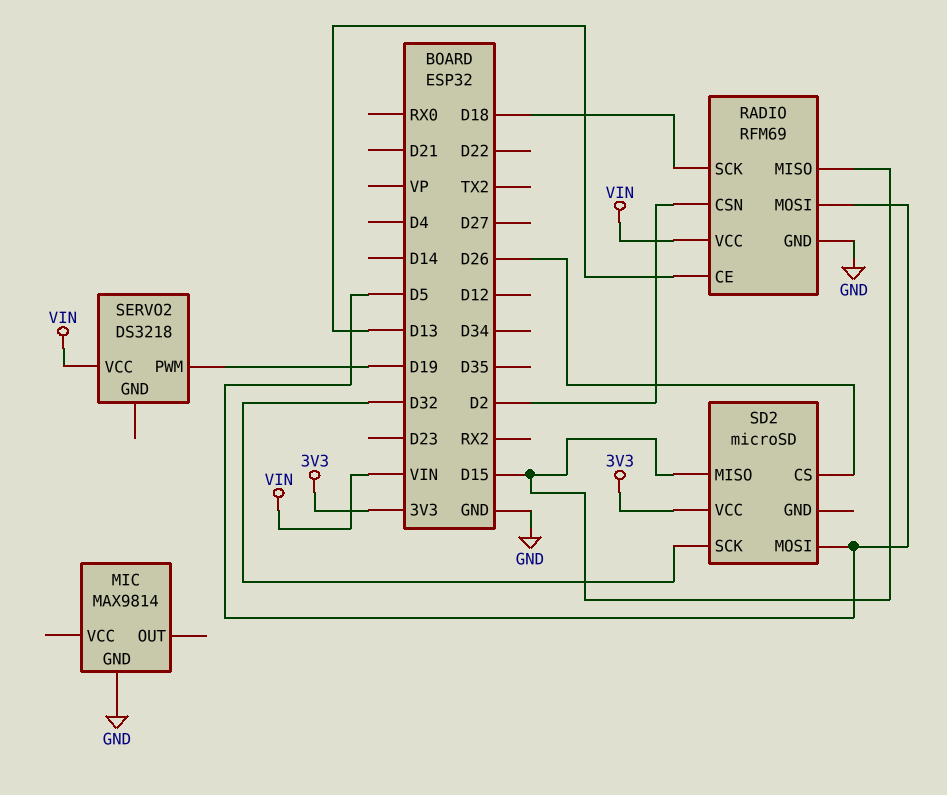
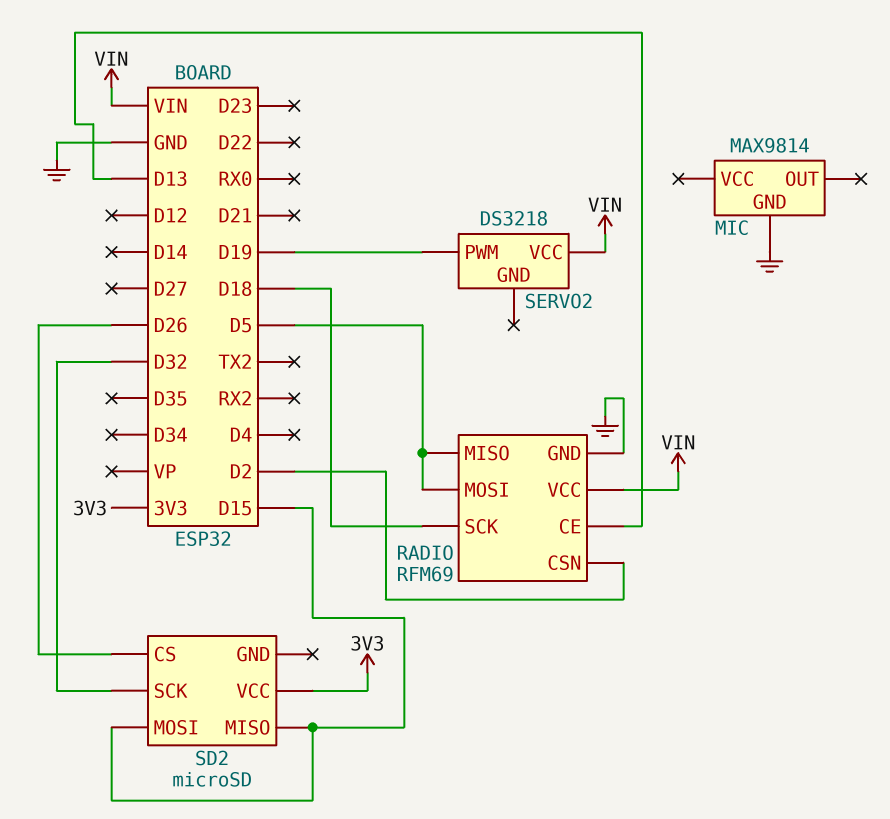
RADIO pin MISO: D15 -> D5
SD2 pin MOSI: D5 -> D15

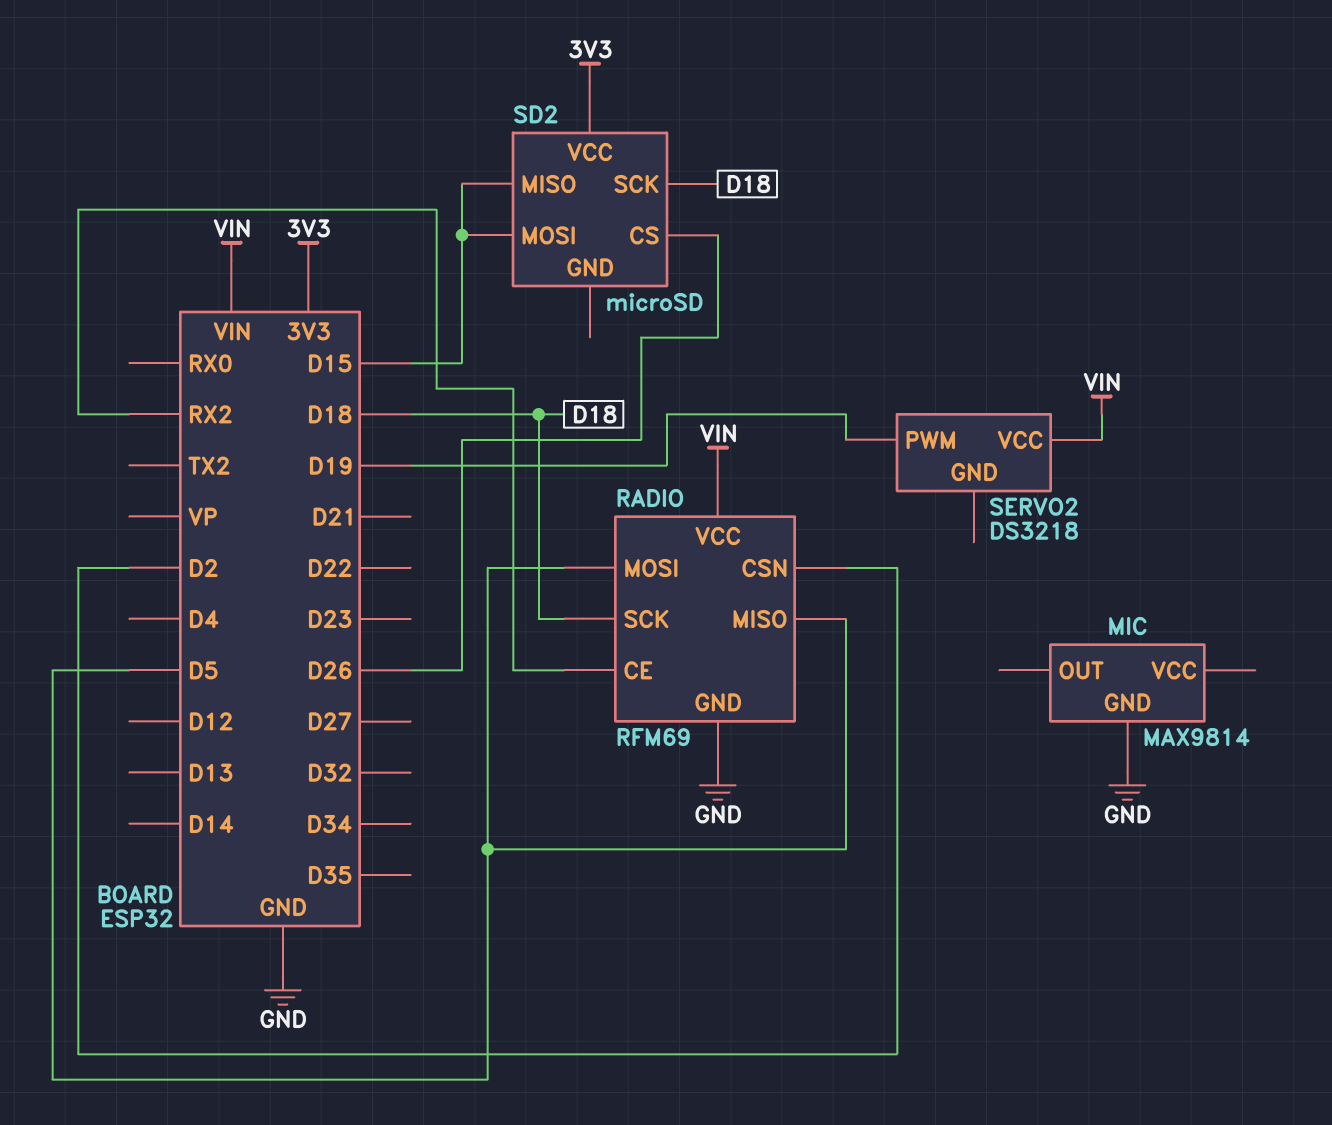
RADIO pin CE: D13 -> RX2
SD2 pin SCK: D32 -> D18

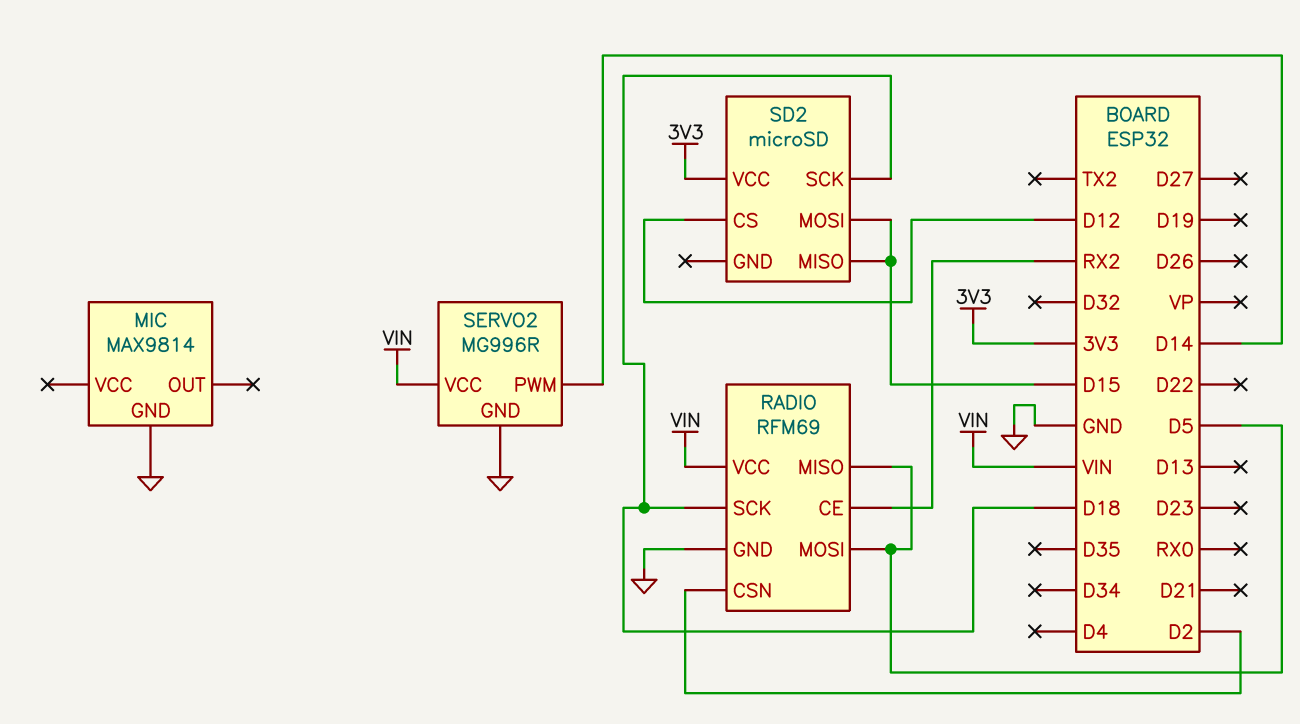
SD2 pin CS: D26 -> D12
SERVO2: DS3218 -> MG996R
SERVO2 pin GND: none -> GND
SERVO2 pin PWM: D19 -> D14

